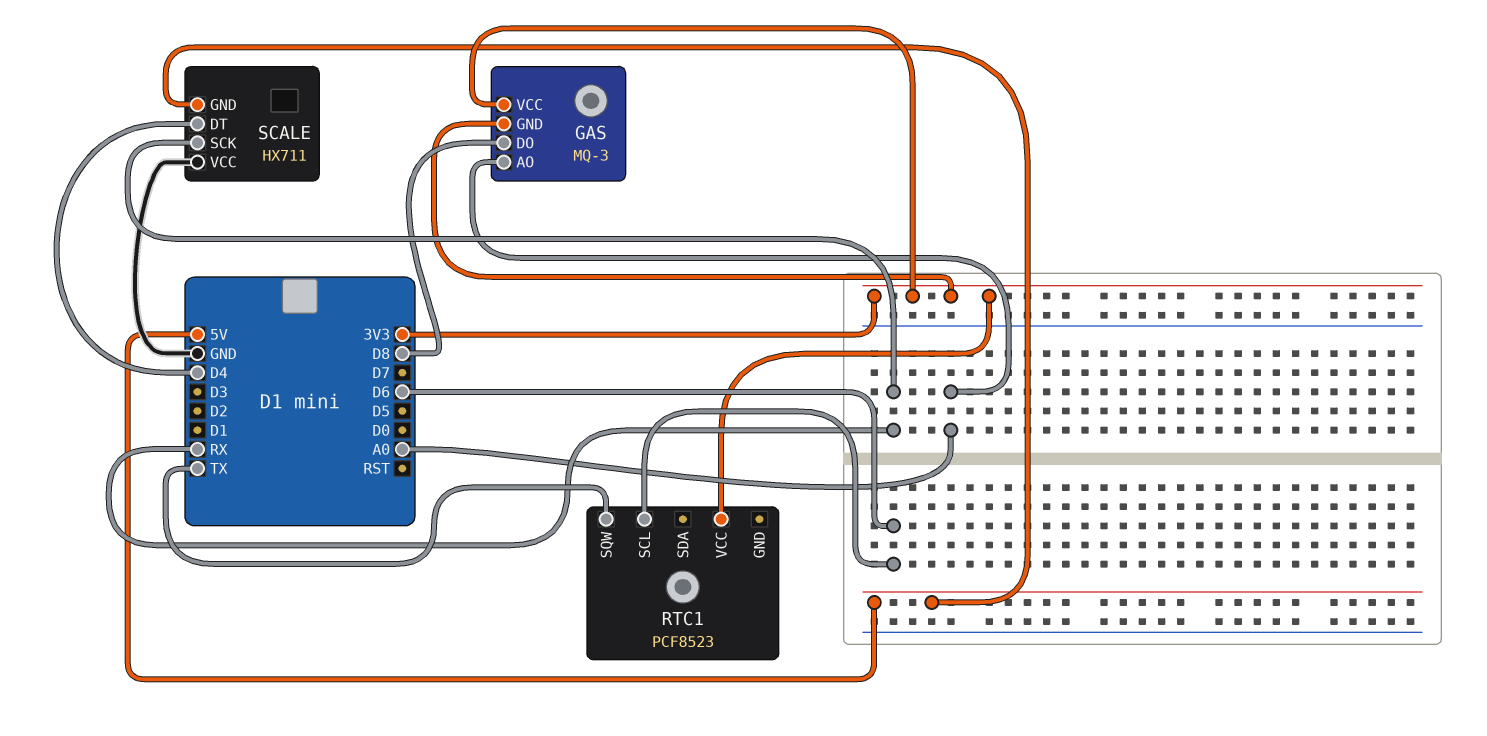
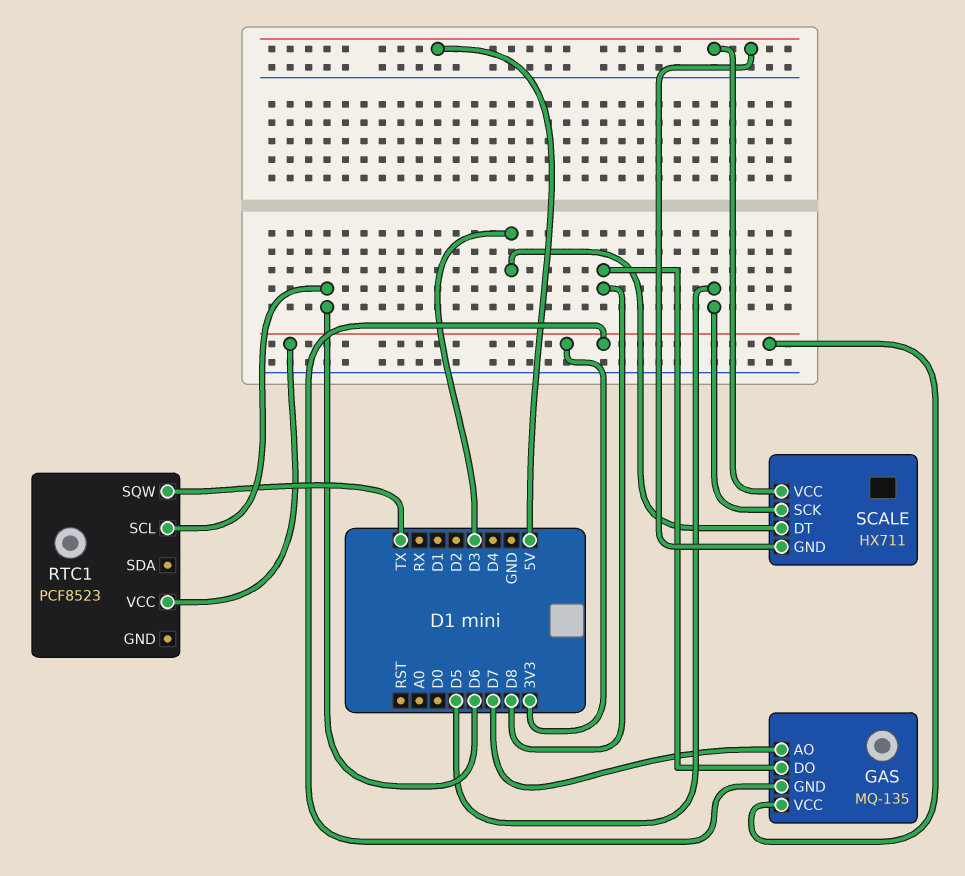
GAS: MQ-3 -> MQ-135
GAS pin AO: A0 -> D7
SCALE pin DT: D4 -> D3
SCALE pin SCK: RX -> D5
SCALE pin VCC: GND -> 5V

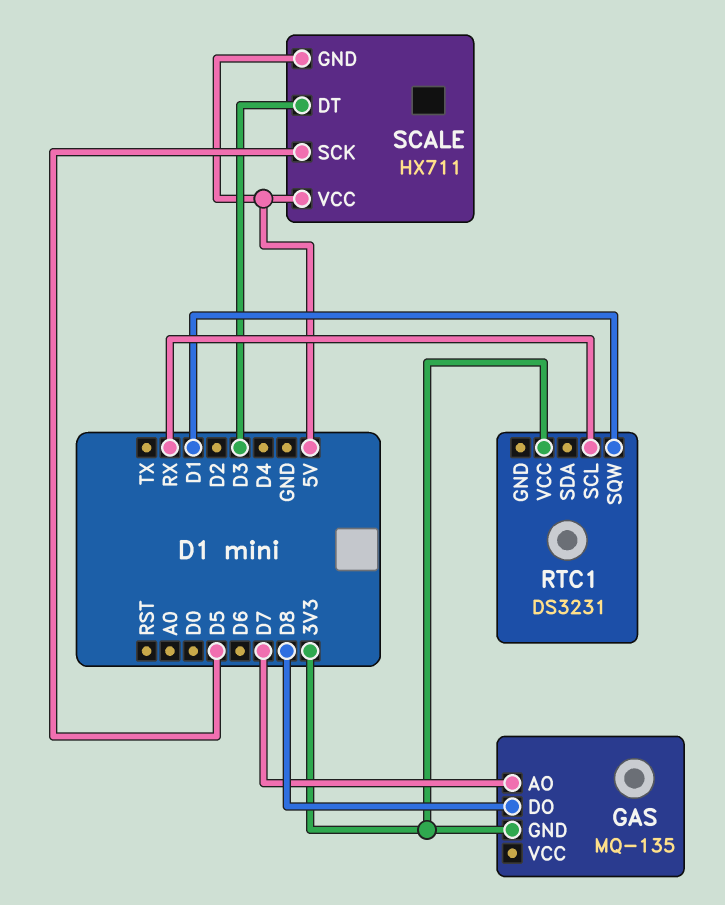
GAS pin VCC: 3V3 -> none
RTC1: PCF8523 -> DS3231
RTC1 pin SCL: D6 -> RX
RTC1 pin SQW: TX -> D1

